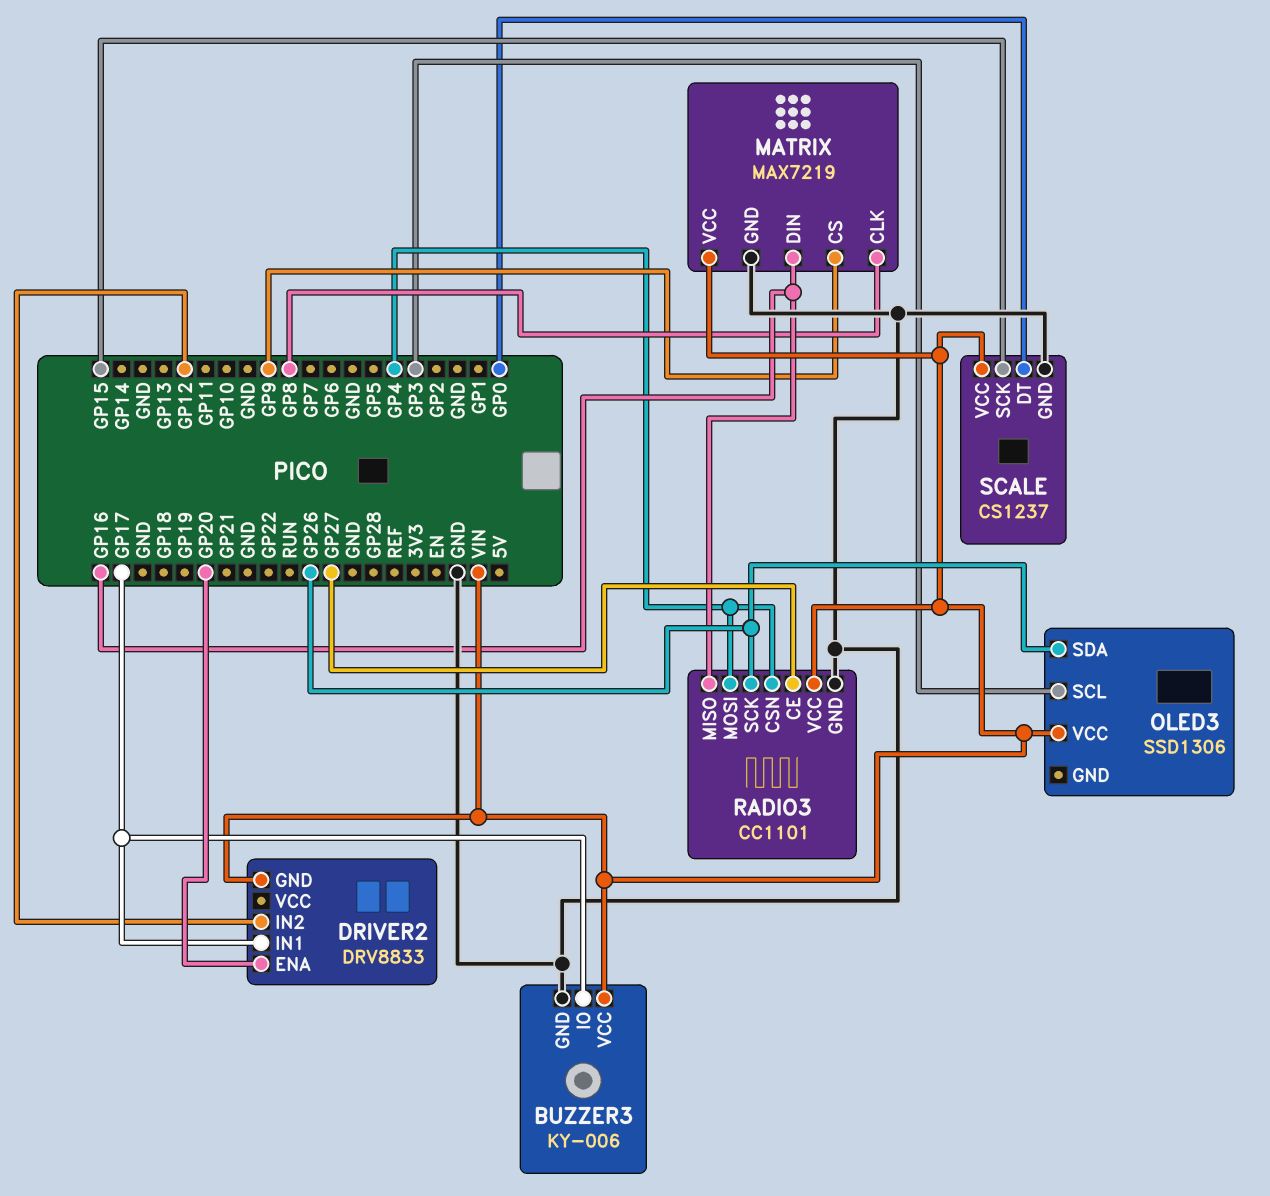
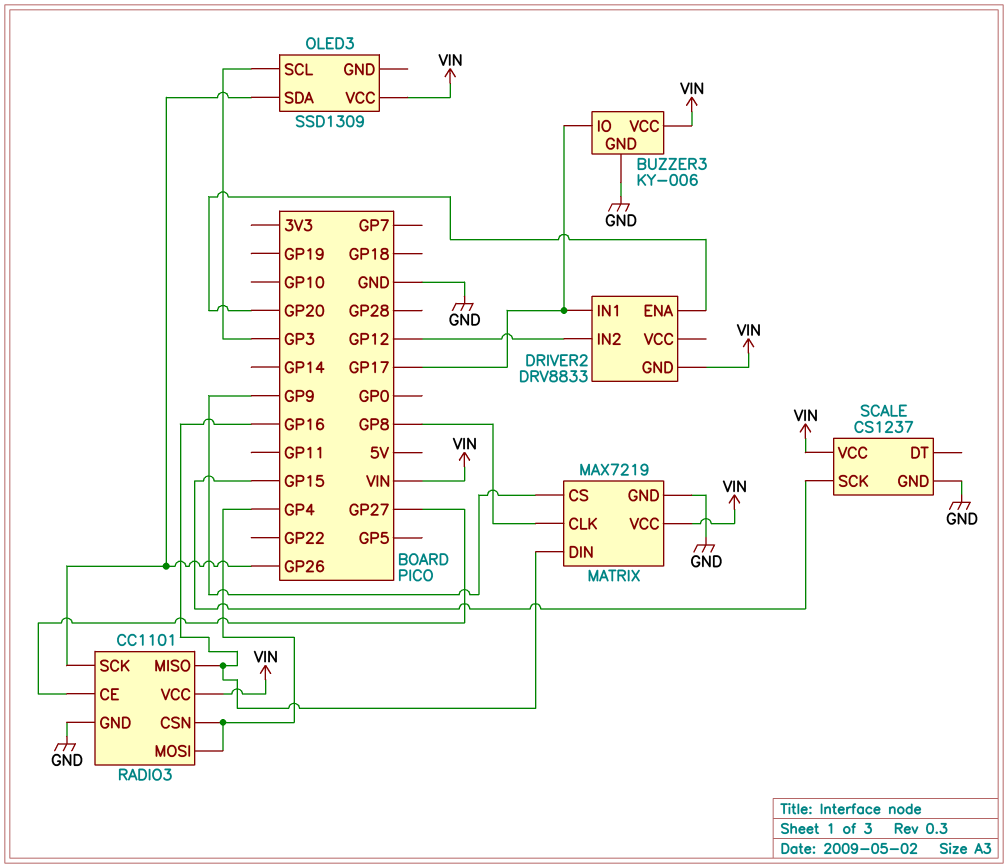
OLED3: SSD1306 -> SSD1309
SCALE pin DT: GP0 -> none

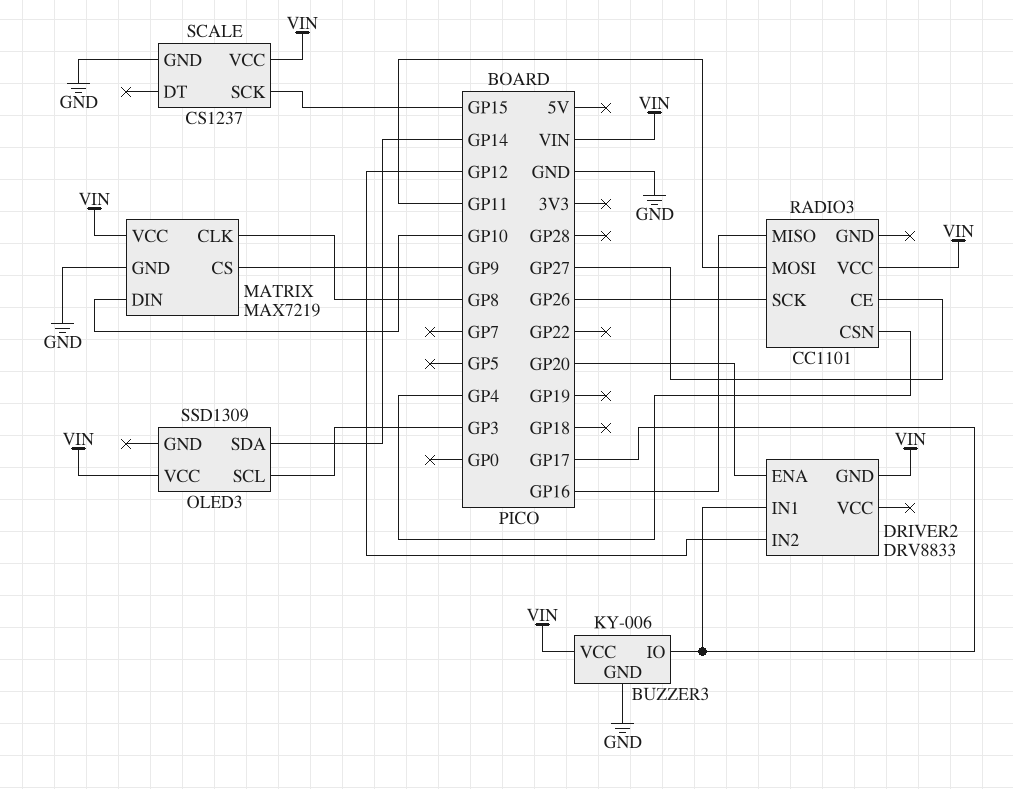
MATRIX pin DIN: GP16 -> GP10
OLED3 pin SDA: GP26 -> GP14
RADIO3 pin GND: GND -> none
RADIO3 pin MOSI: GP4 -> GP11

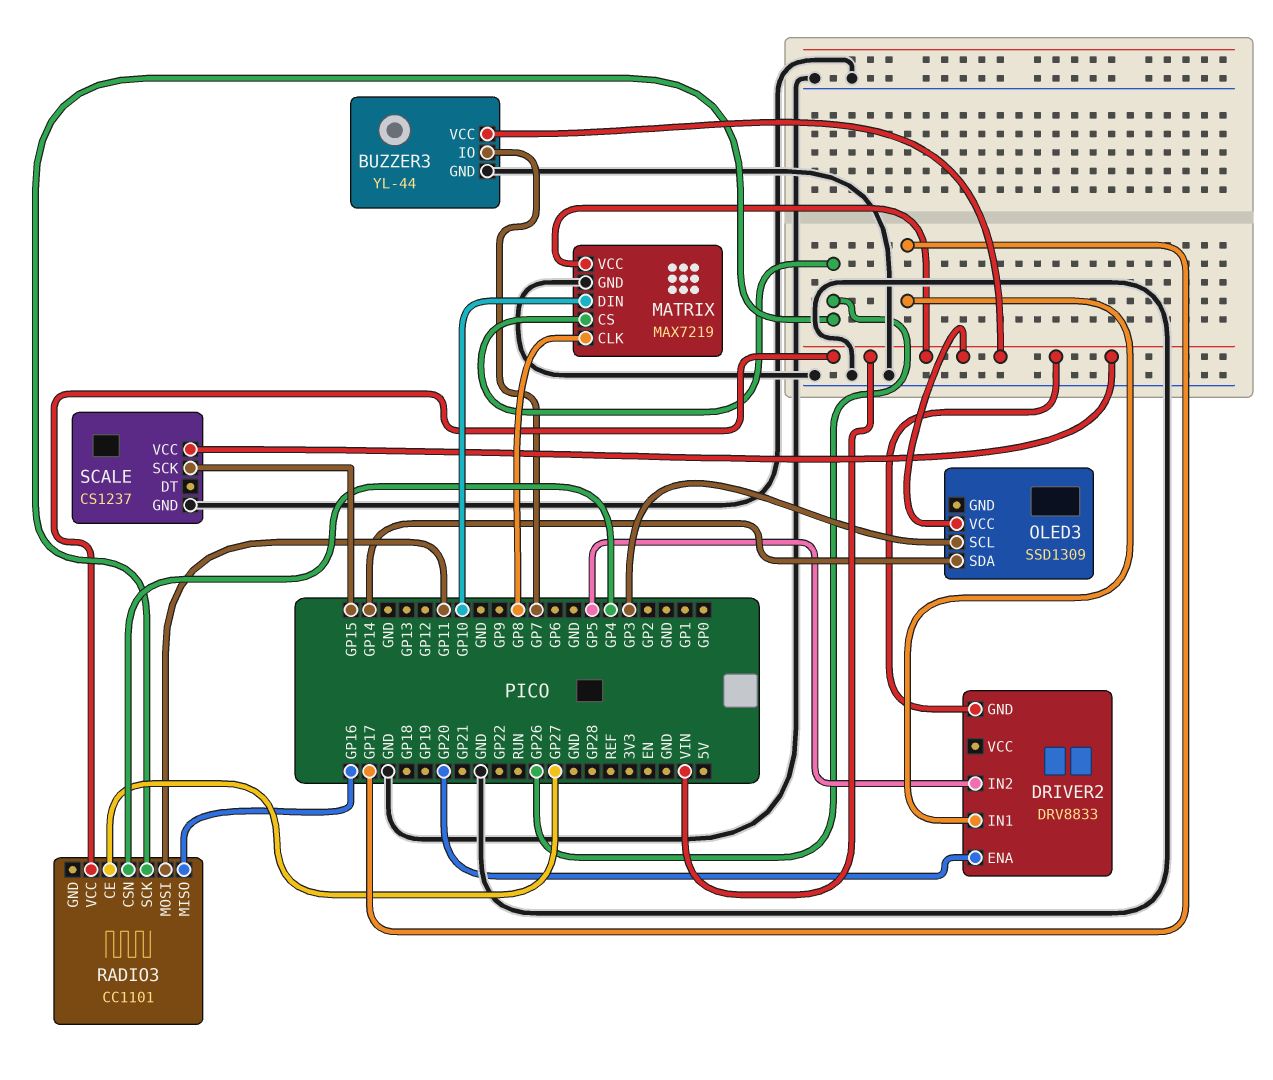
BUZZER3: KY-006 -> YL-44
BUZZER3 pin IO: GP17 -> GP7
DRIVER2 pin IN2: GP12 -> GP5
MATRIX pin CS: GP9 -> GP26

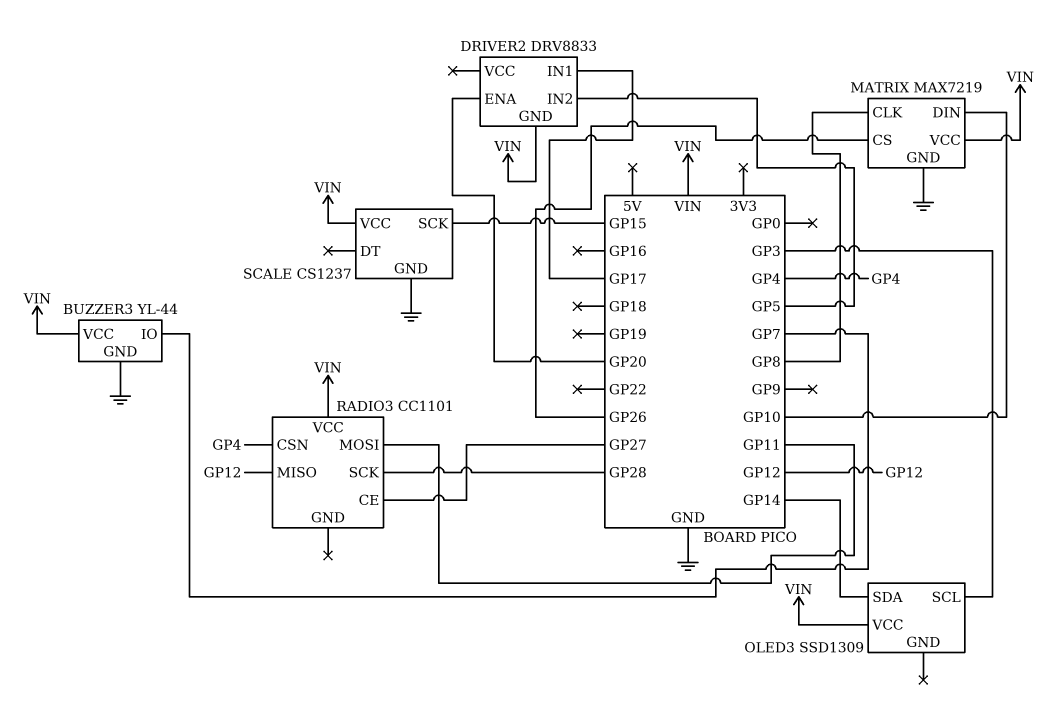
RADIO3 pin MISO: GP16 -> GP12
RADIO3 pin SCK: GP26 -> GP28

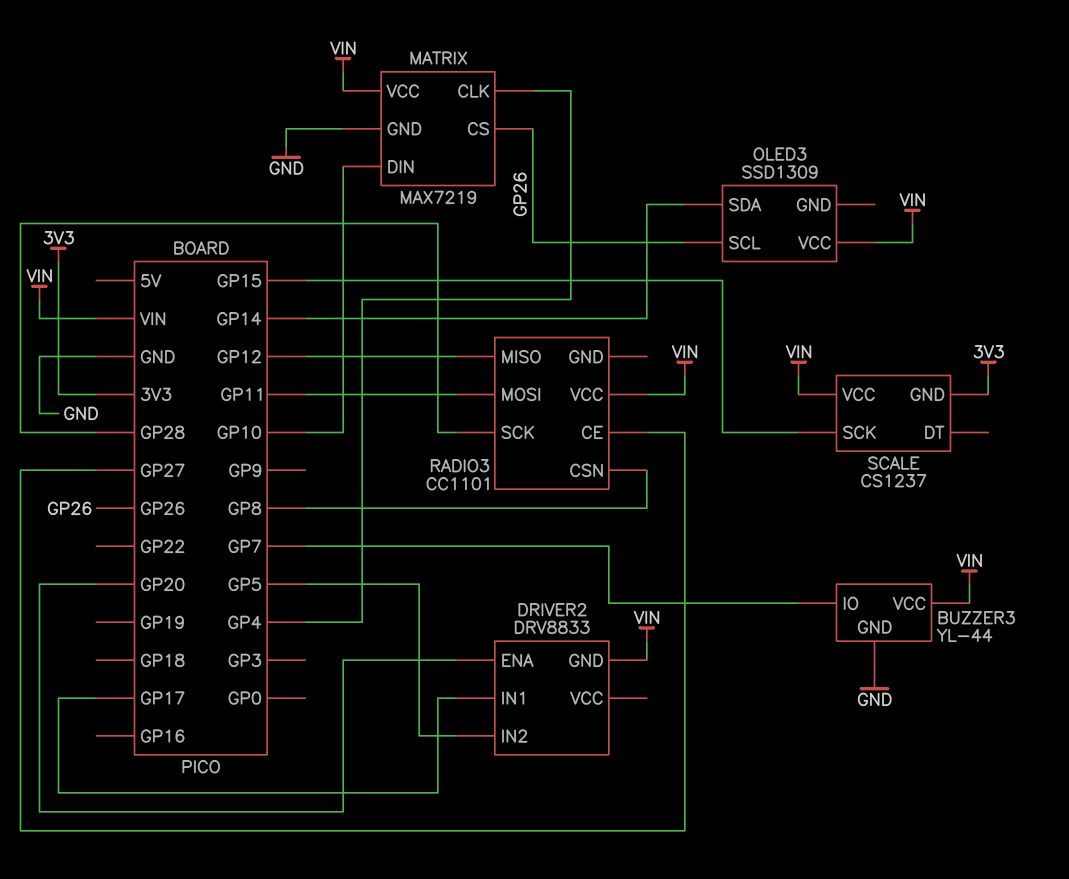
MATRIX pin CLK: GP8 -> GP4
OLED3 pin SCL: GP3 -> GP26
RADIO3 pin CSN: GP4 -> GP8
SCALE pin GND: GND -> 3V3

